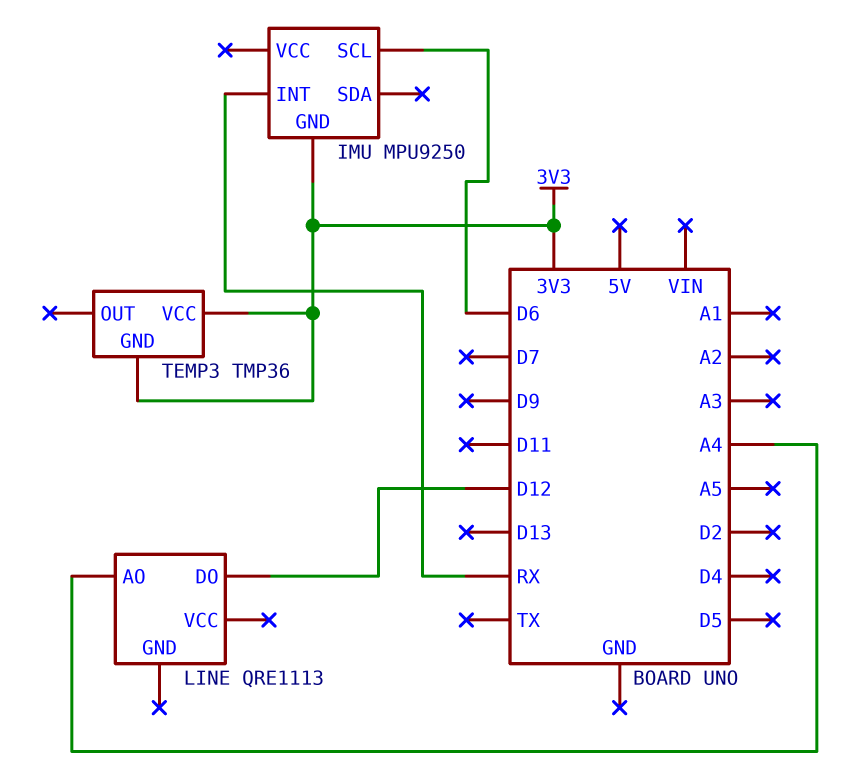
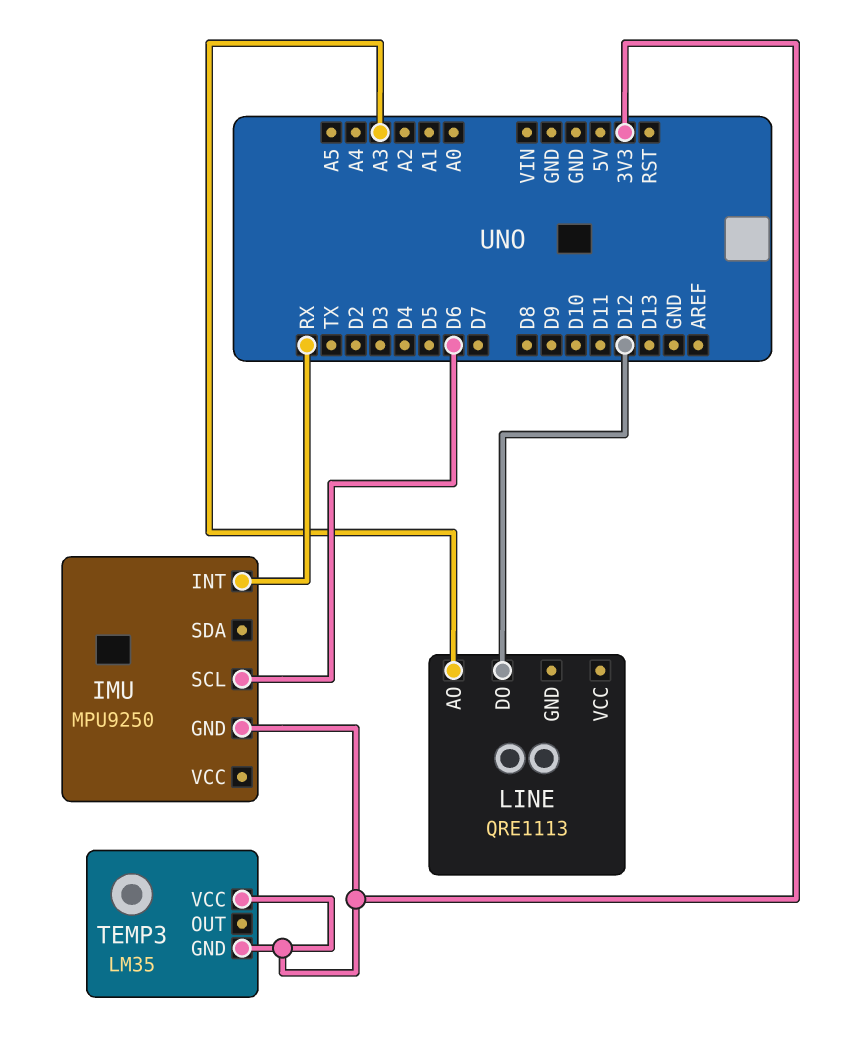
LINE pin AO: A4 -> A3
TEMP3: TMP36 -> LM35

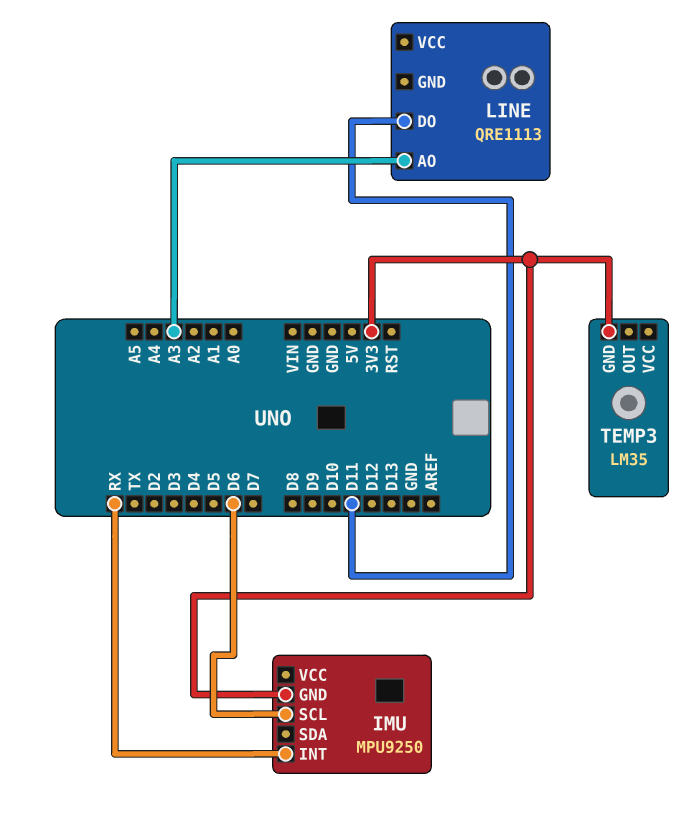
LINE pin DO: D12 -> D11
TEMP3 pin VCC: 3V3 -> none

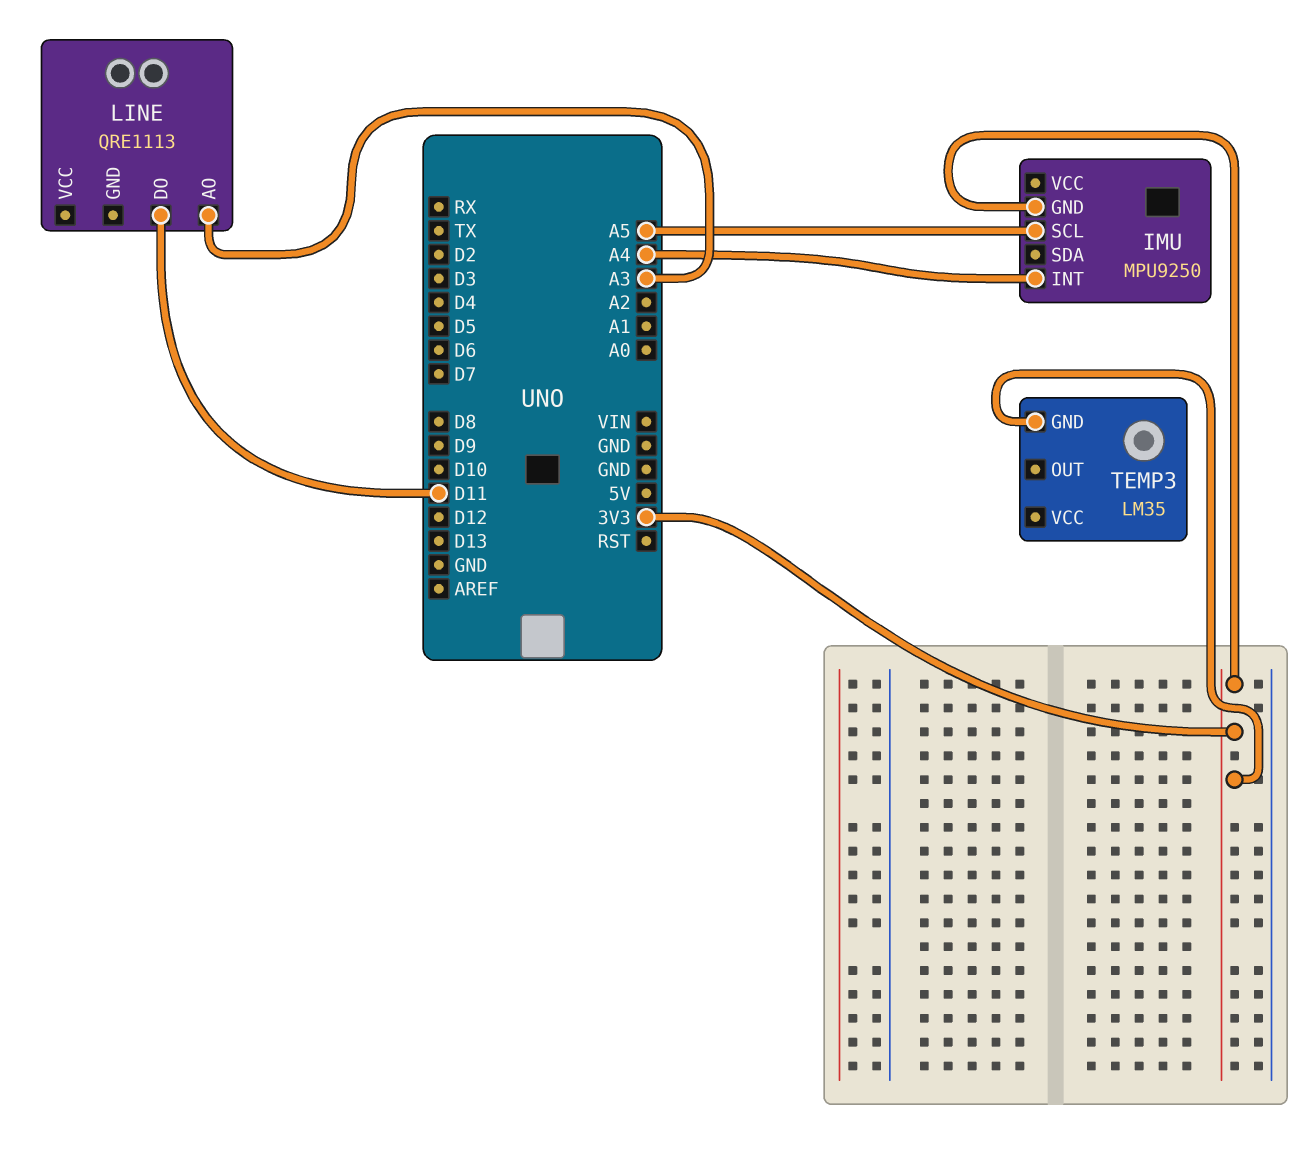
IMU pin INT: RX -> A4
IMU pin SCL: D6 -> A5

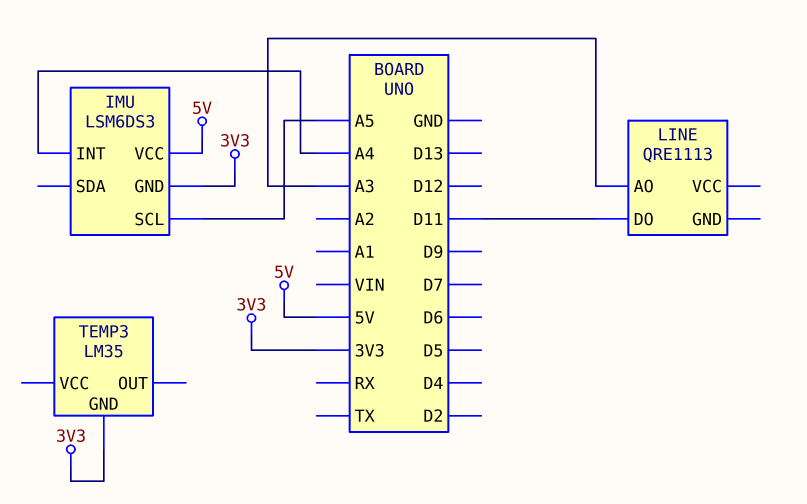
IMU: MPU9250 -> LSM6DS3
IMU pin VCC: none -> 5V

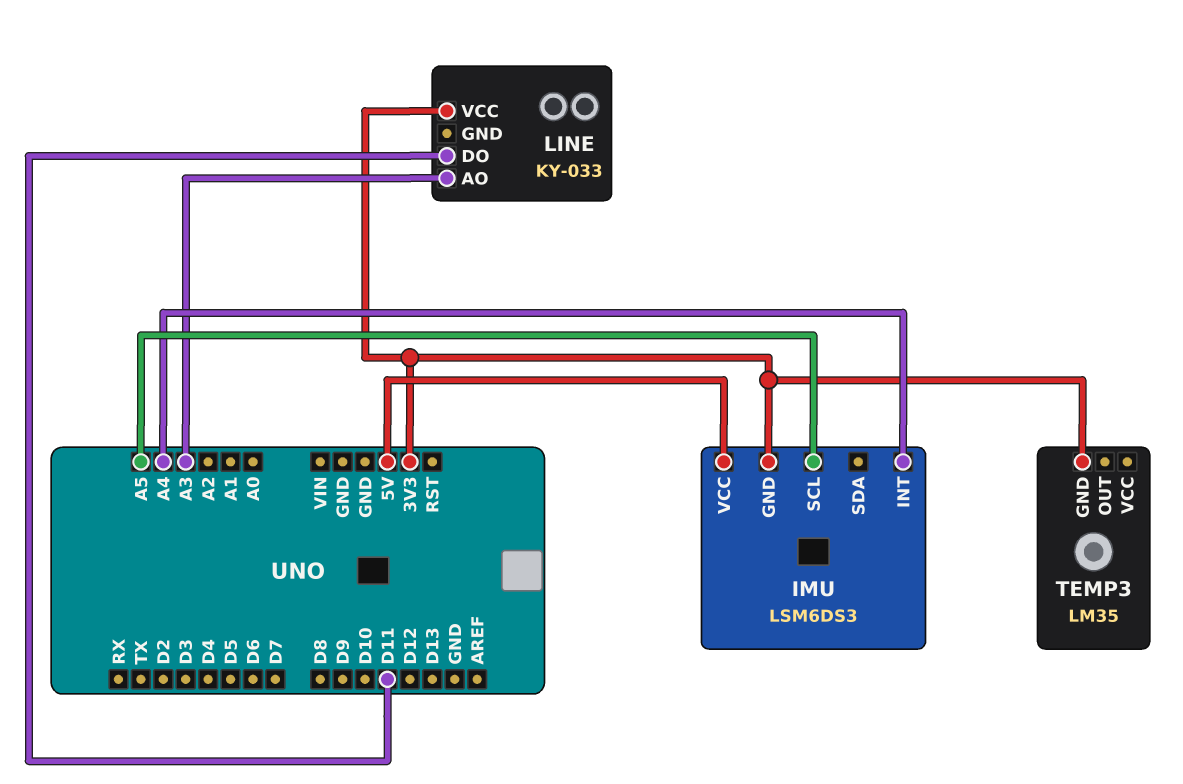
LINE: QRE1113 -> KY-033
LINE pin VCC: none -> 3V3

